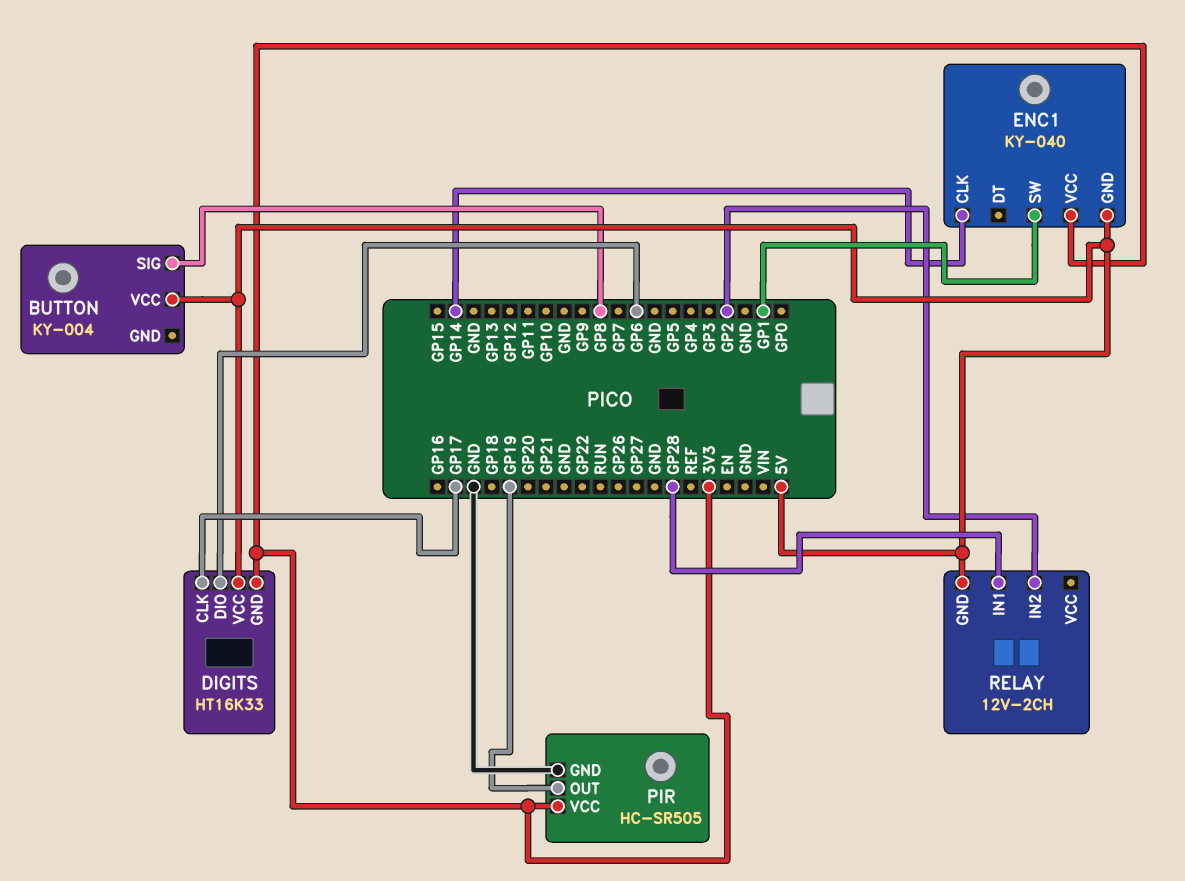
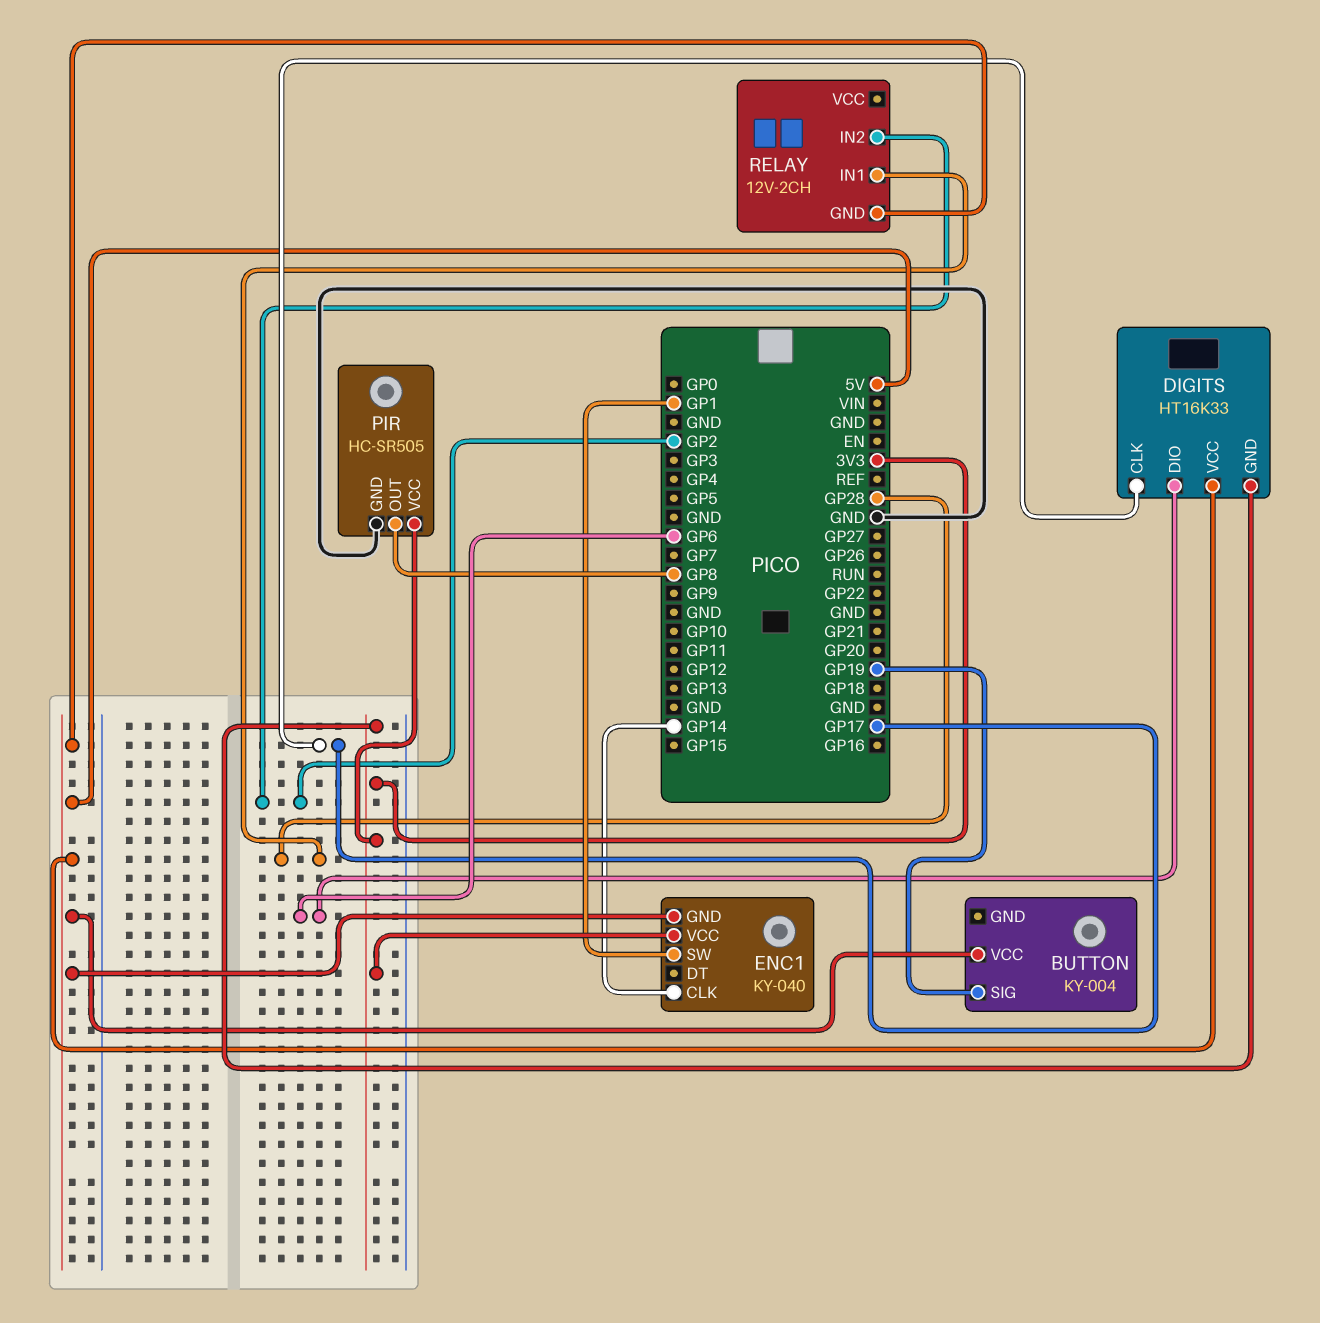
BUTTON pin SIG: GP8 -> GP19
PIR pin OUT: GP19 -> GP8

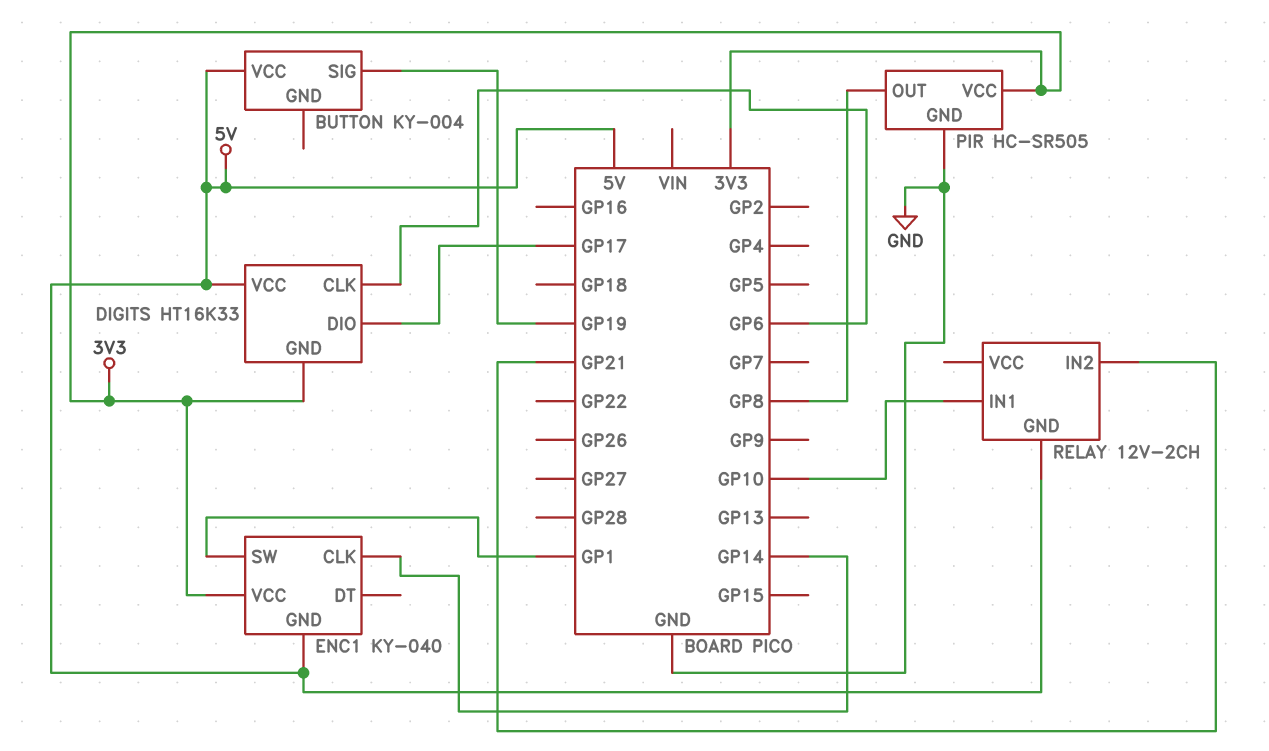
DIGITS pin CLK: GP17 -> GP6
DIGITS pin DIO: GP6 -> GP17
RELAY pin IN1: GP28 -> GP10
RELAY pin IN2: GP2 -> GP21

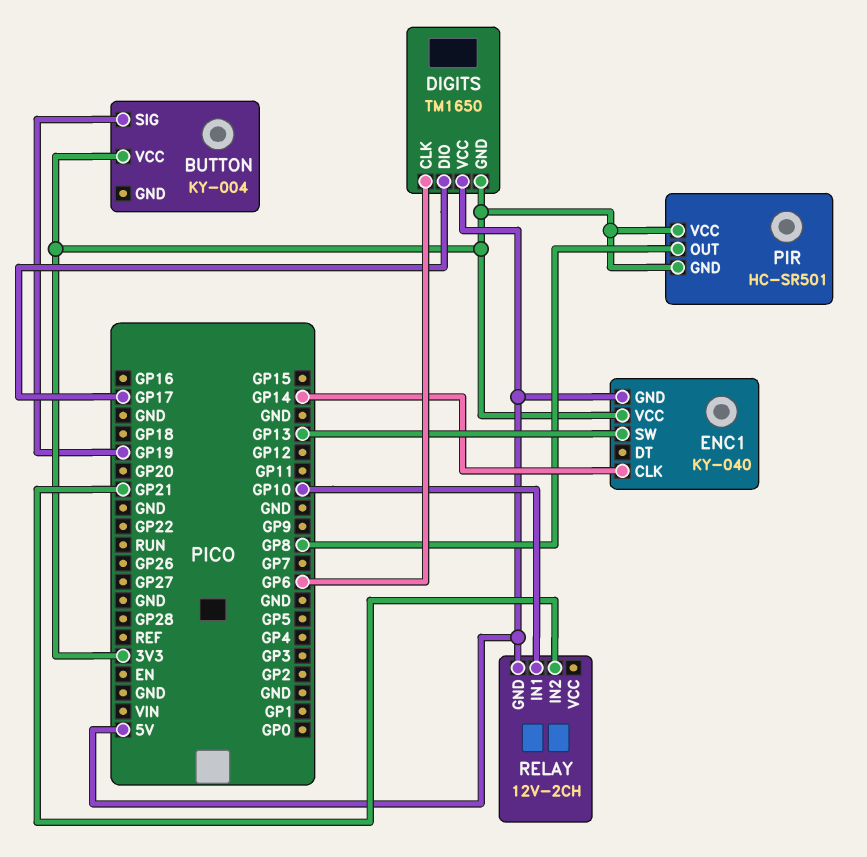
BUTTON pin VCC: 5V -> 3V3
DIGITS: HT16K33 -> TM1650
ENC1 pin SW: GP1 -> GP13
PIR: HC-SR505 -> HC-SR501
PIR pin GND: GND -> 3V3

